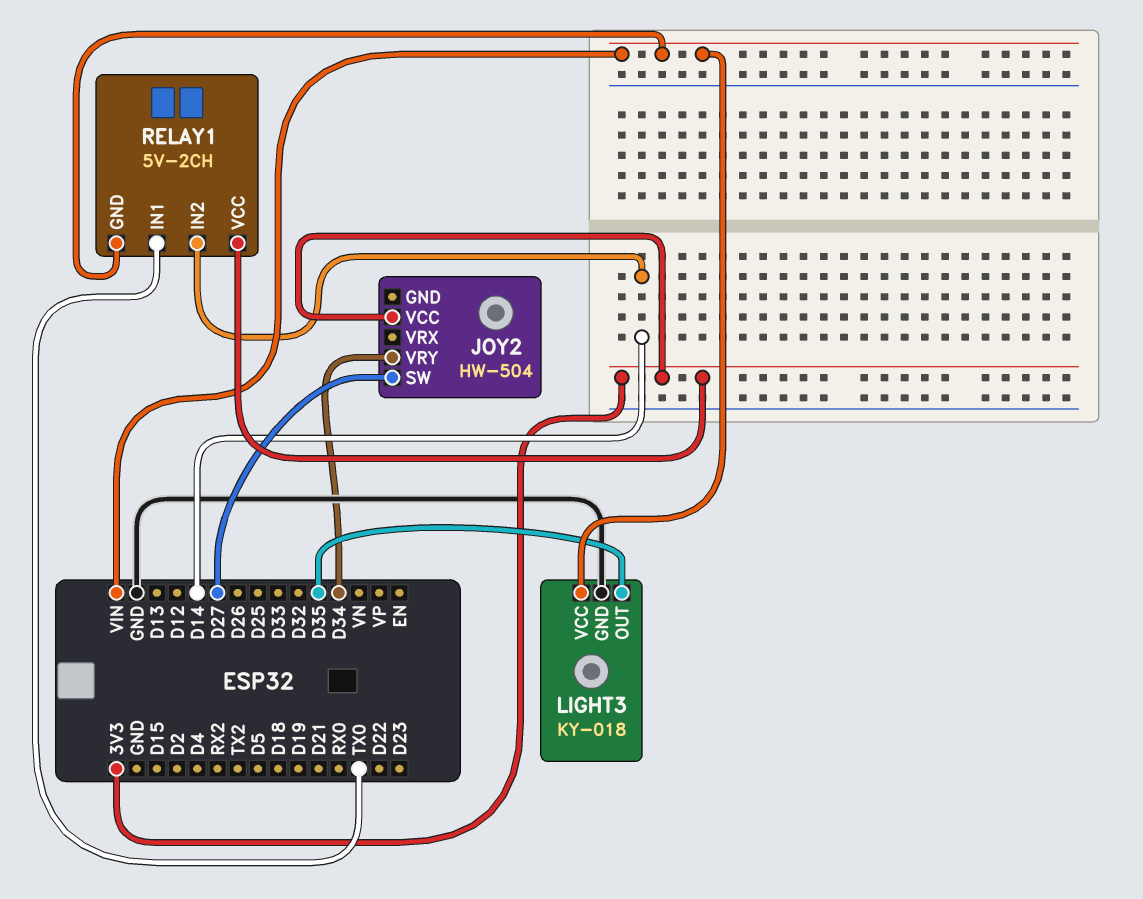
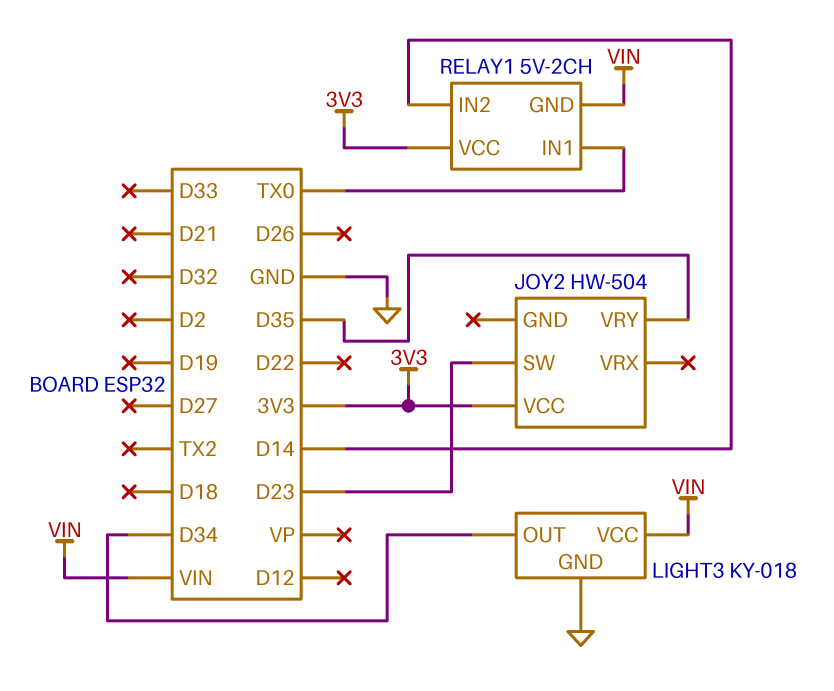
JOY2 pin SW: D27 -> D23
JOY2 pin VRY: D34 -> D35
LIGHT3 pin OUT: D35 -> D34

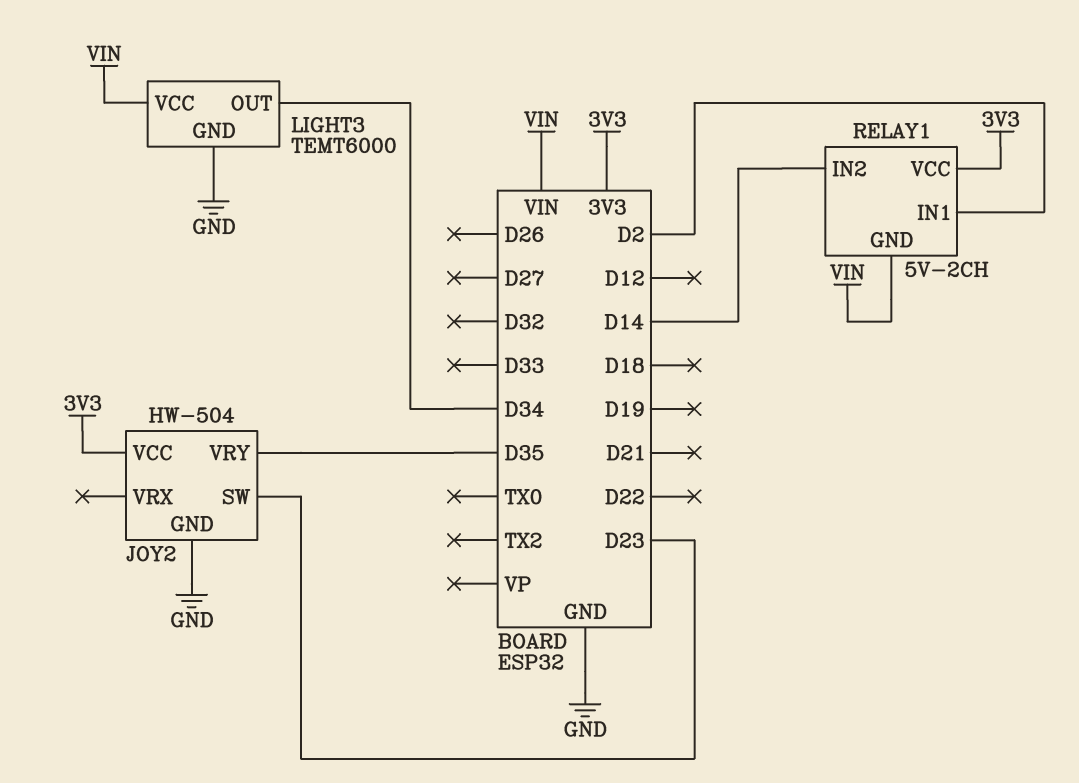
JOY2 pin GND: none -> GND
LIGHT3: KY-018 -> TEMT6000
RELAY1 pin IN1: TX0 -> D2

